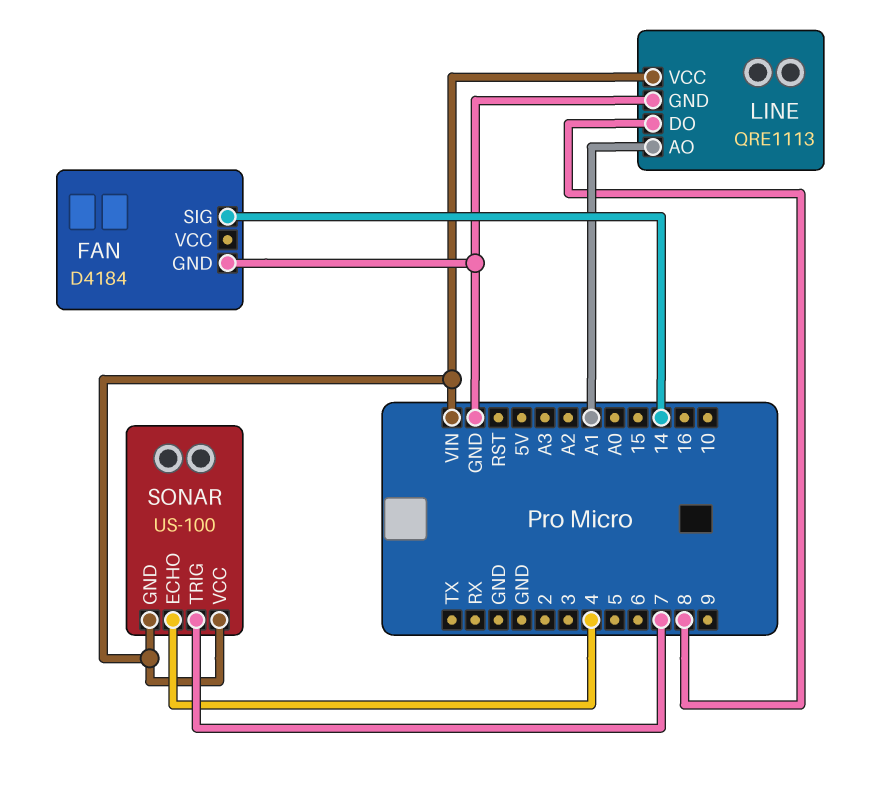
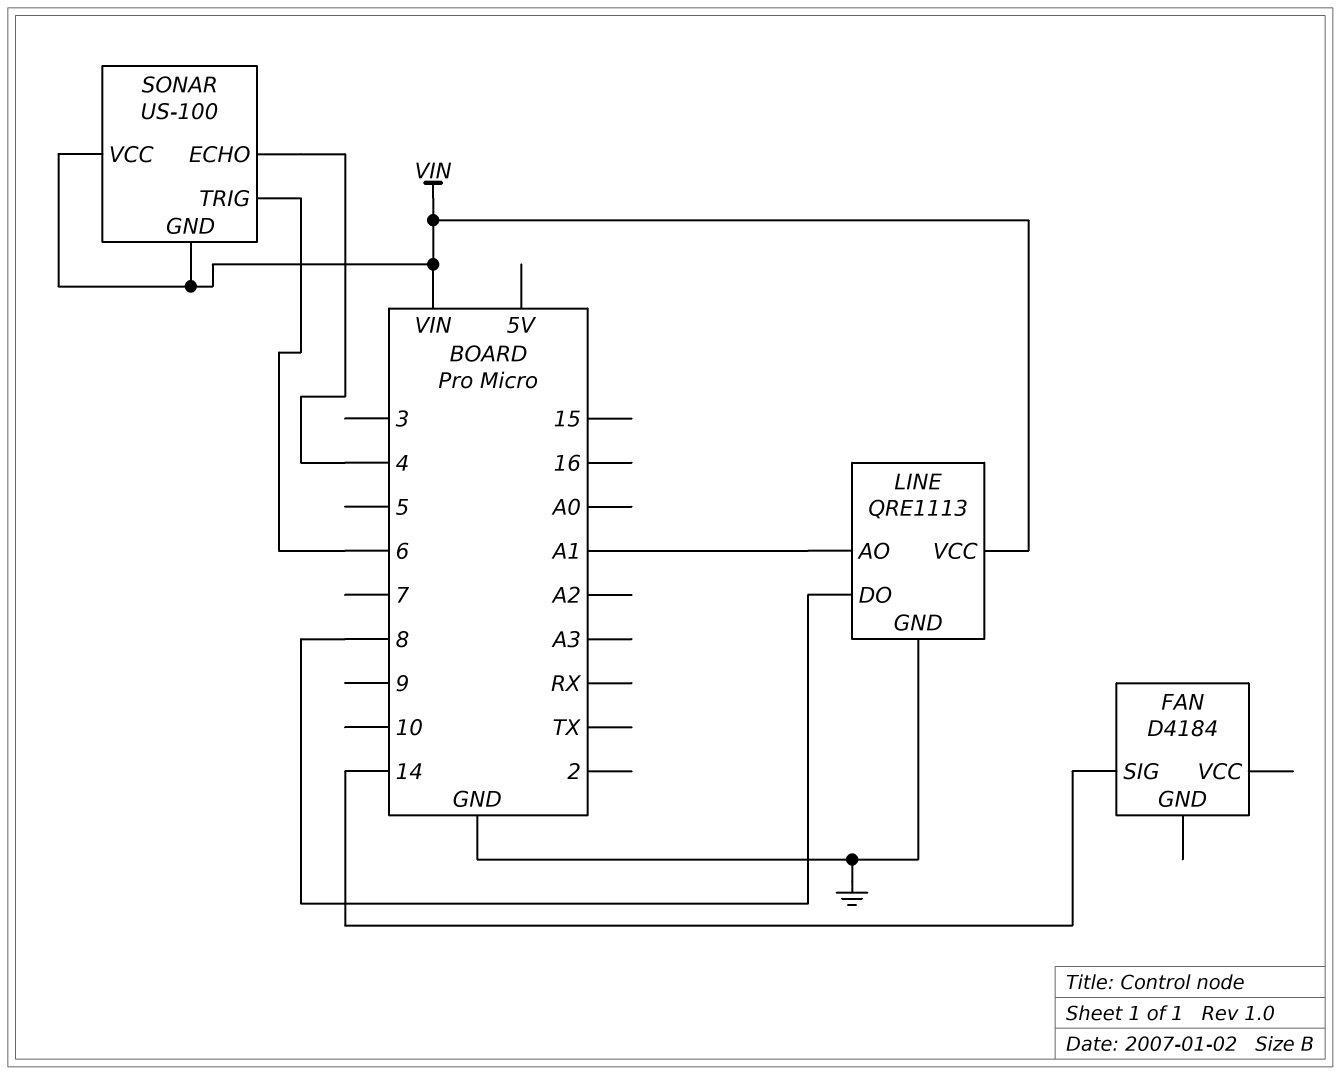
FAN pin GND: GND -> none
SONAR pin TRIG: 7 -> 6

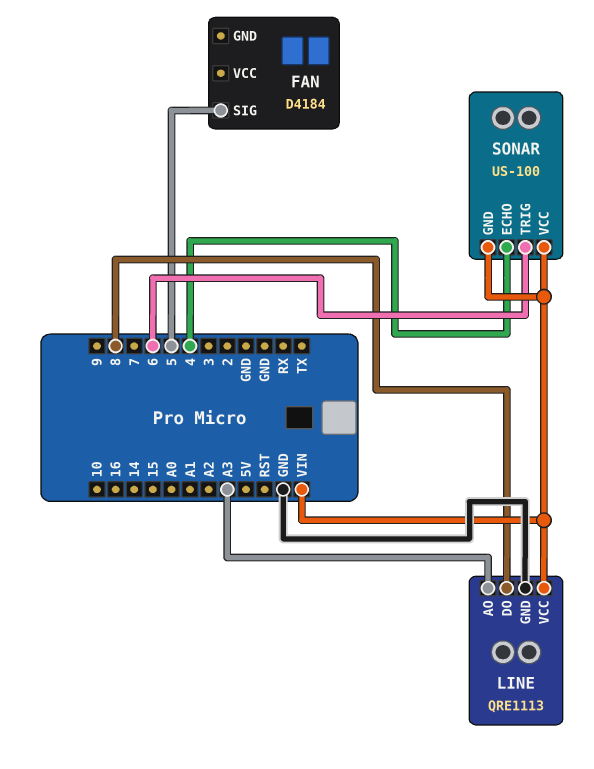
FAN pin SIG: 14 -> 5
LINE pin AO: A1 -> A3

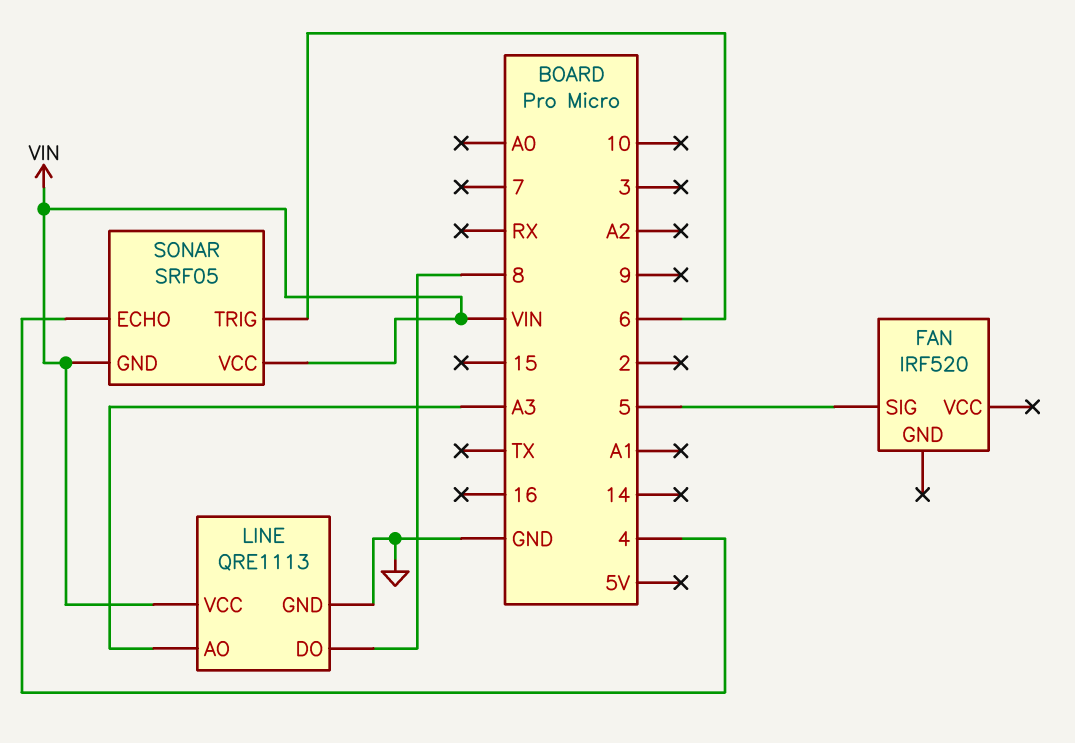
FAN: D4184 -> IRF520
SONAR: US-100 -> SRF05

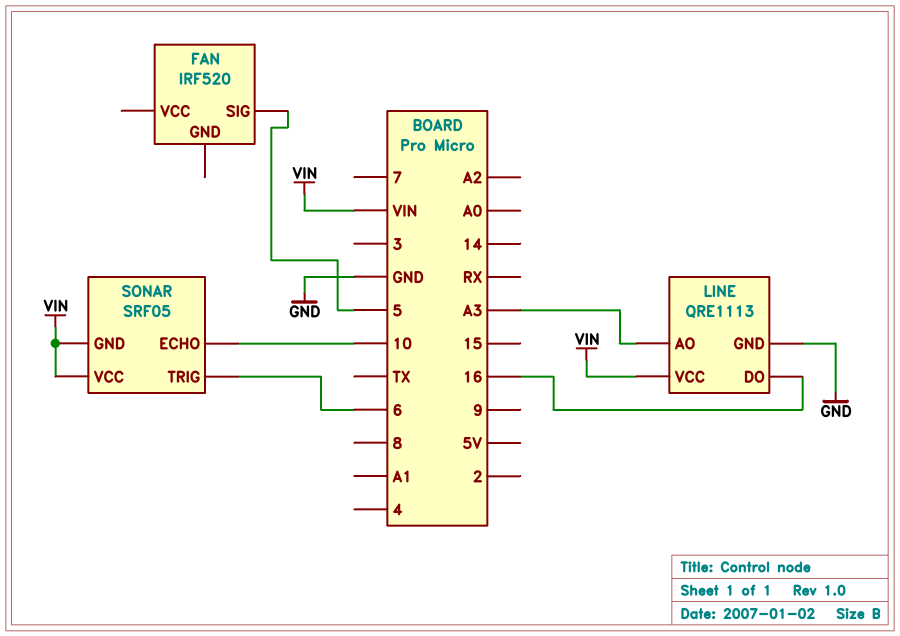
LINE pin DO: 8 -> 16
SONAR pin ECHO: 4 -> 10

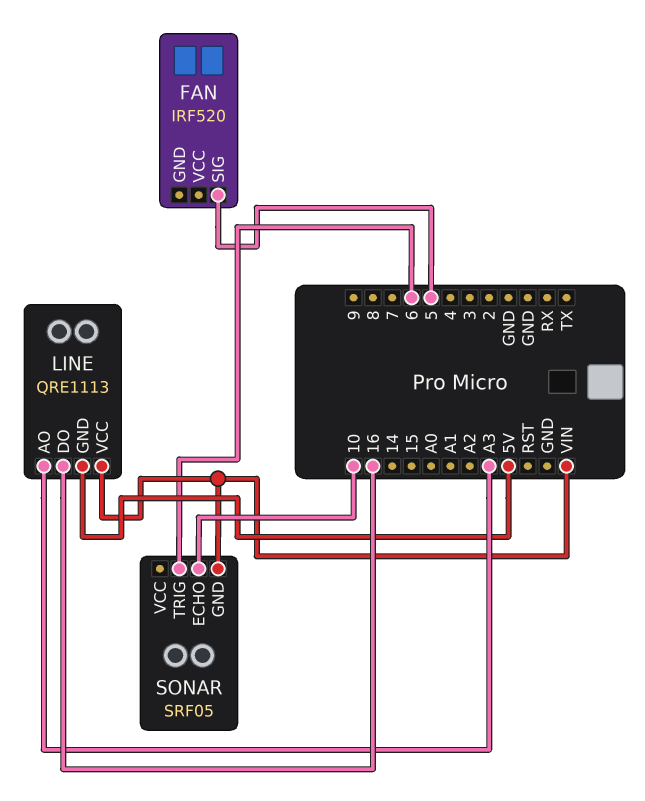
LINE pin GND: GND -> 5V
SONAR pin VCC: VIN -> none

